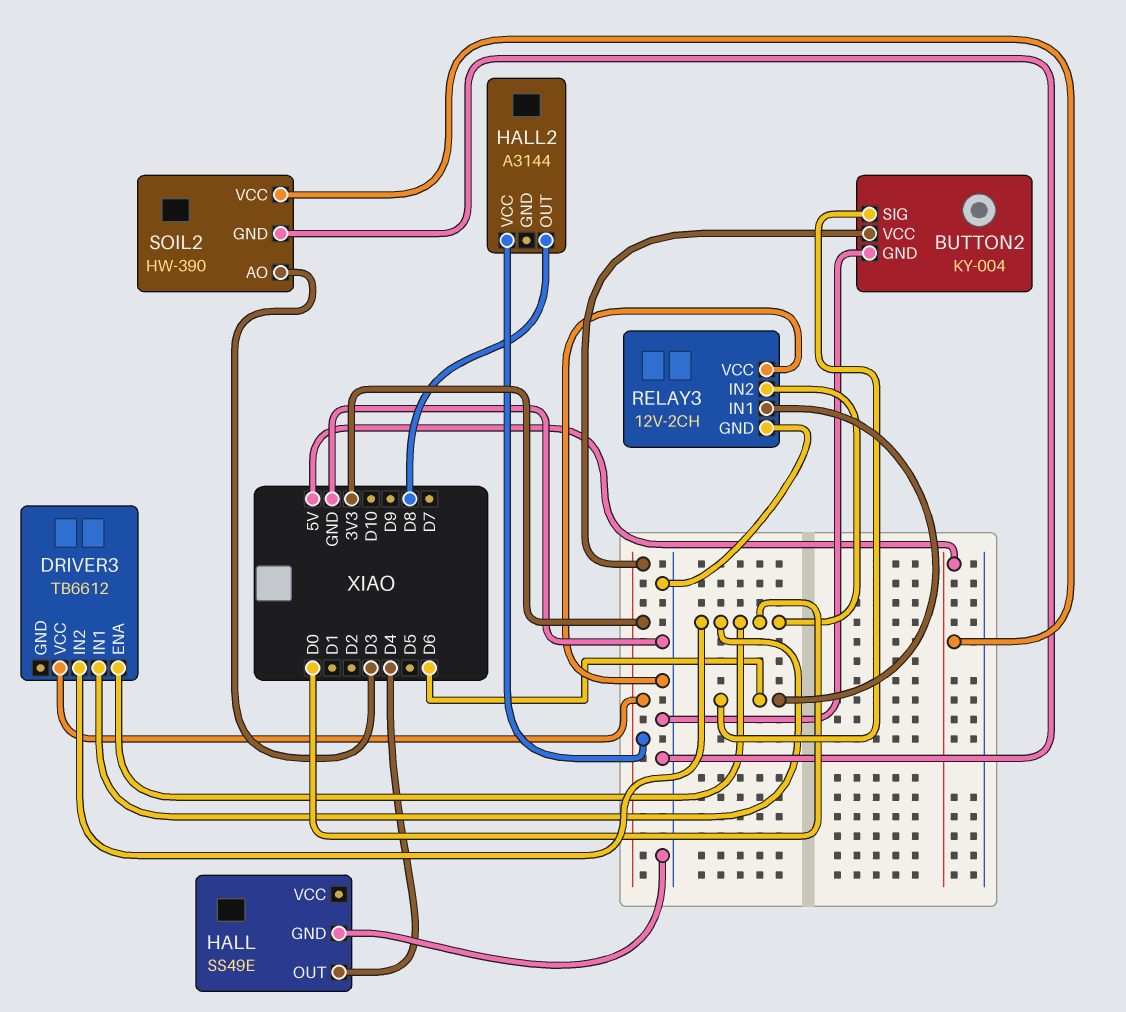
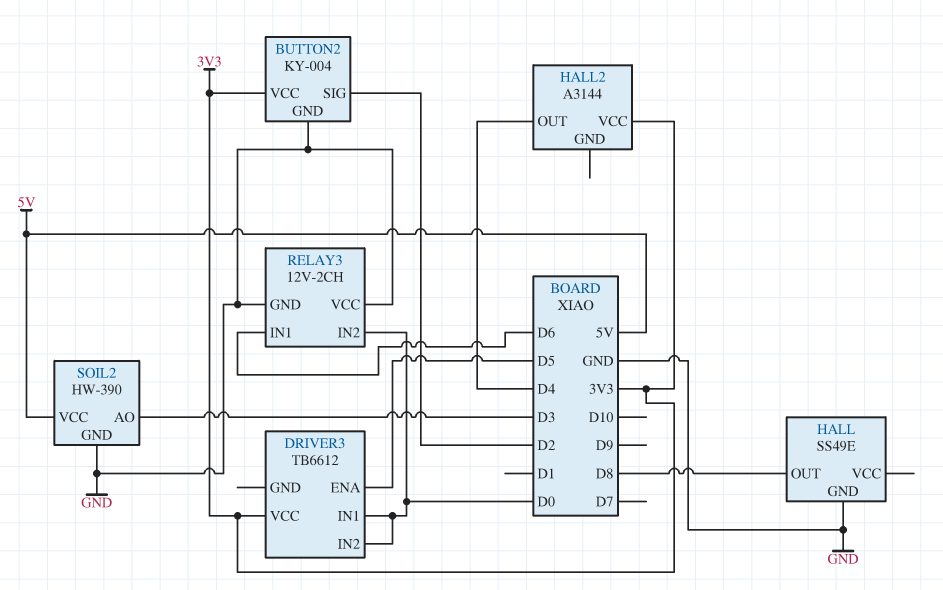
BUTTON2 pin SIG: D6 -> D2
DRIVER3 pin ENA: D0 -> D5
HALL pin OUT: D4 -> D8
HALL2 pin OUT: D8 -> D4

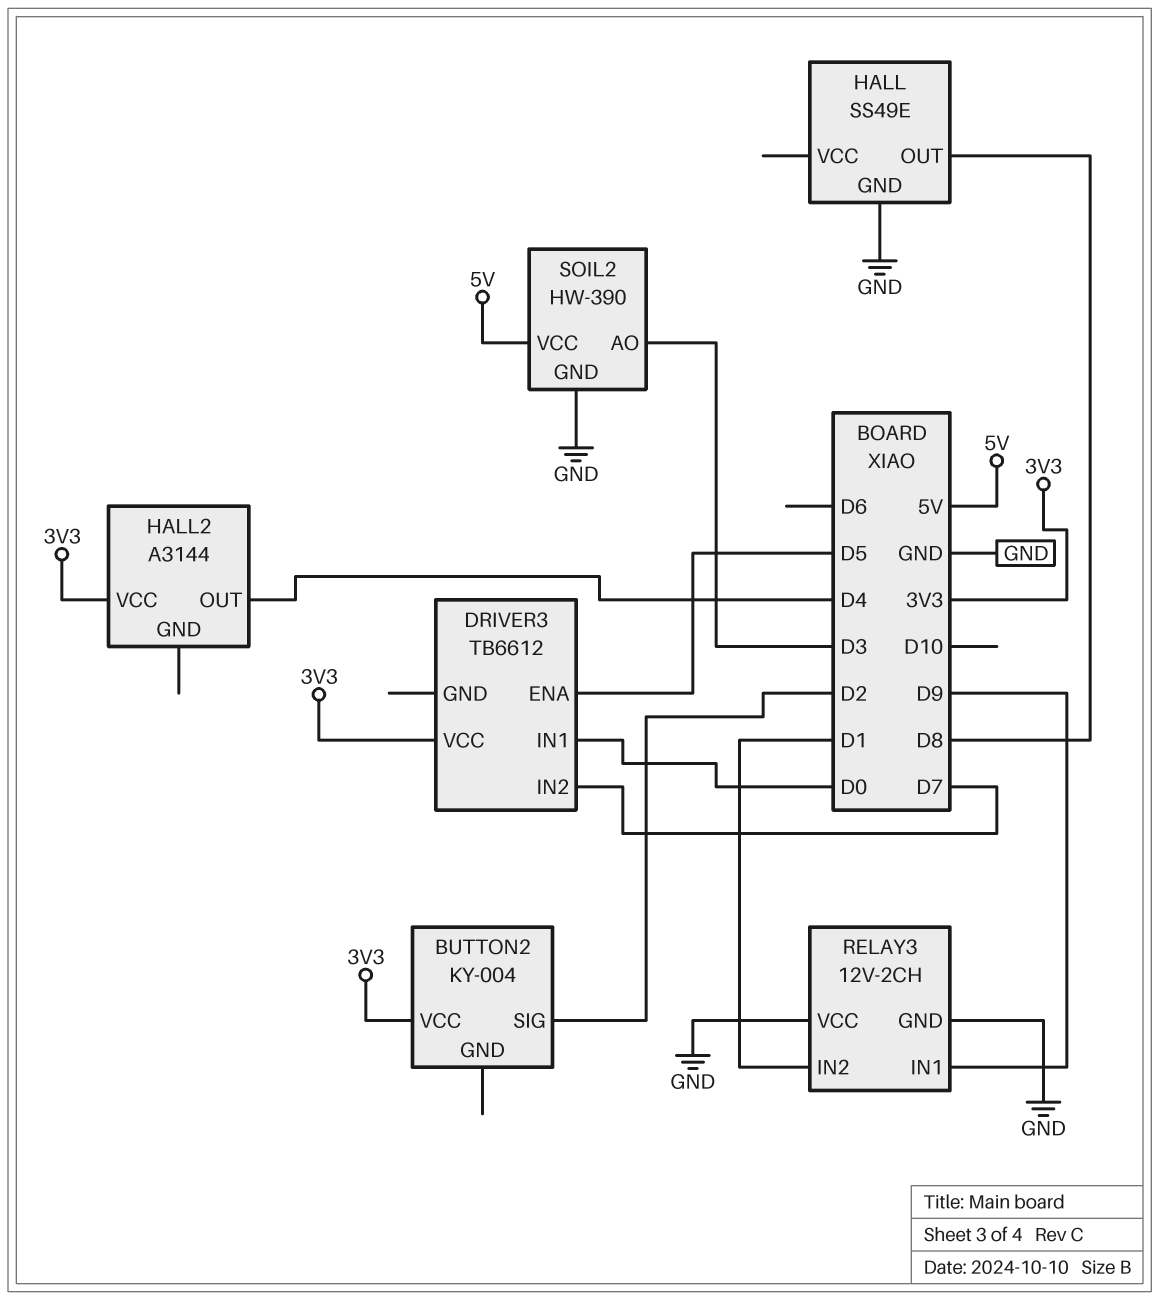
BUTTON2 pin GND: GND -> none
DRIVER3 pin IN2: D0 -> D7
RELAY3 pin IN1: D6 -> D9
RELAY3 pin IN2: D0 -> D1

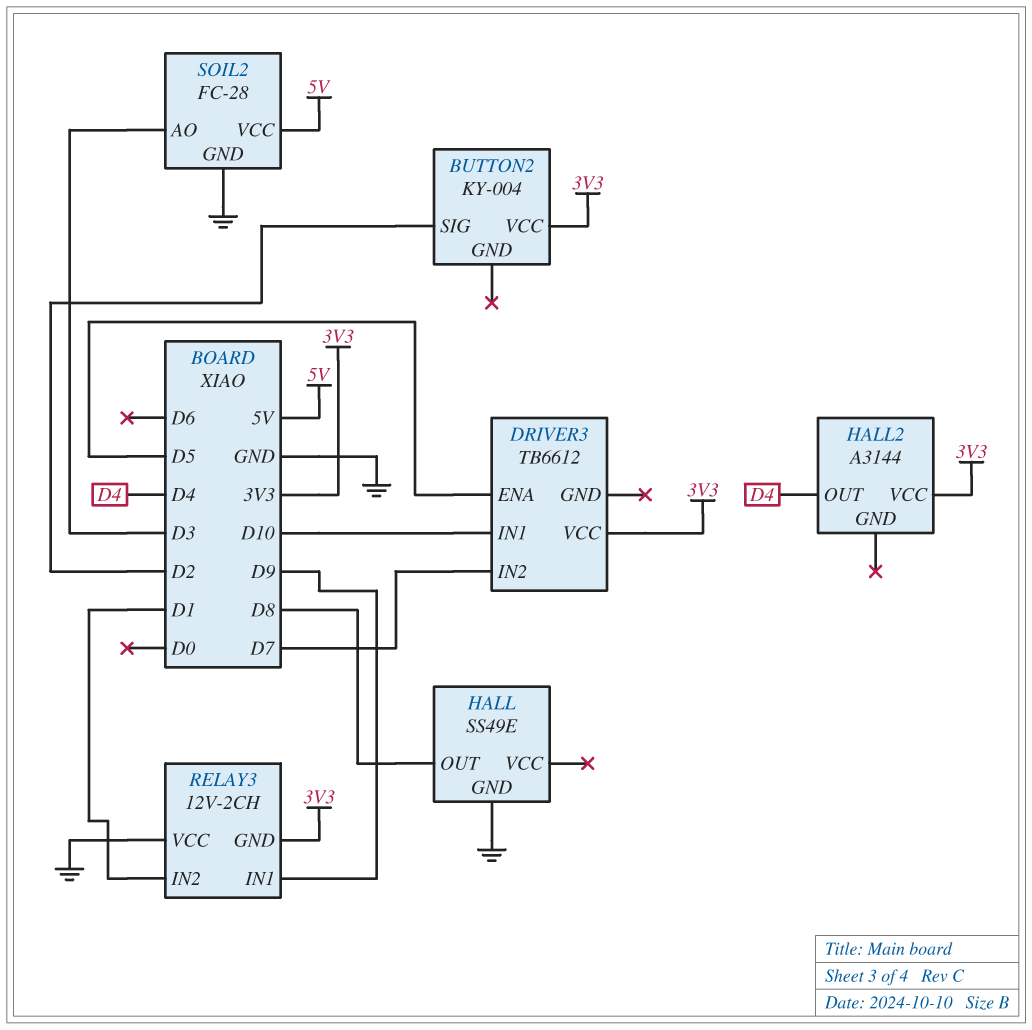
DRIVER3 pin IN1: D0 -> D10
RELAY3 pin GND: GND -> 3V3
SOIL2: HW-390 -> FC-28

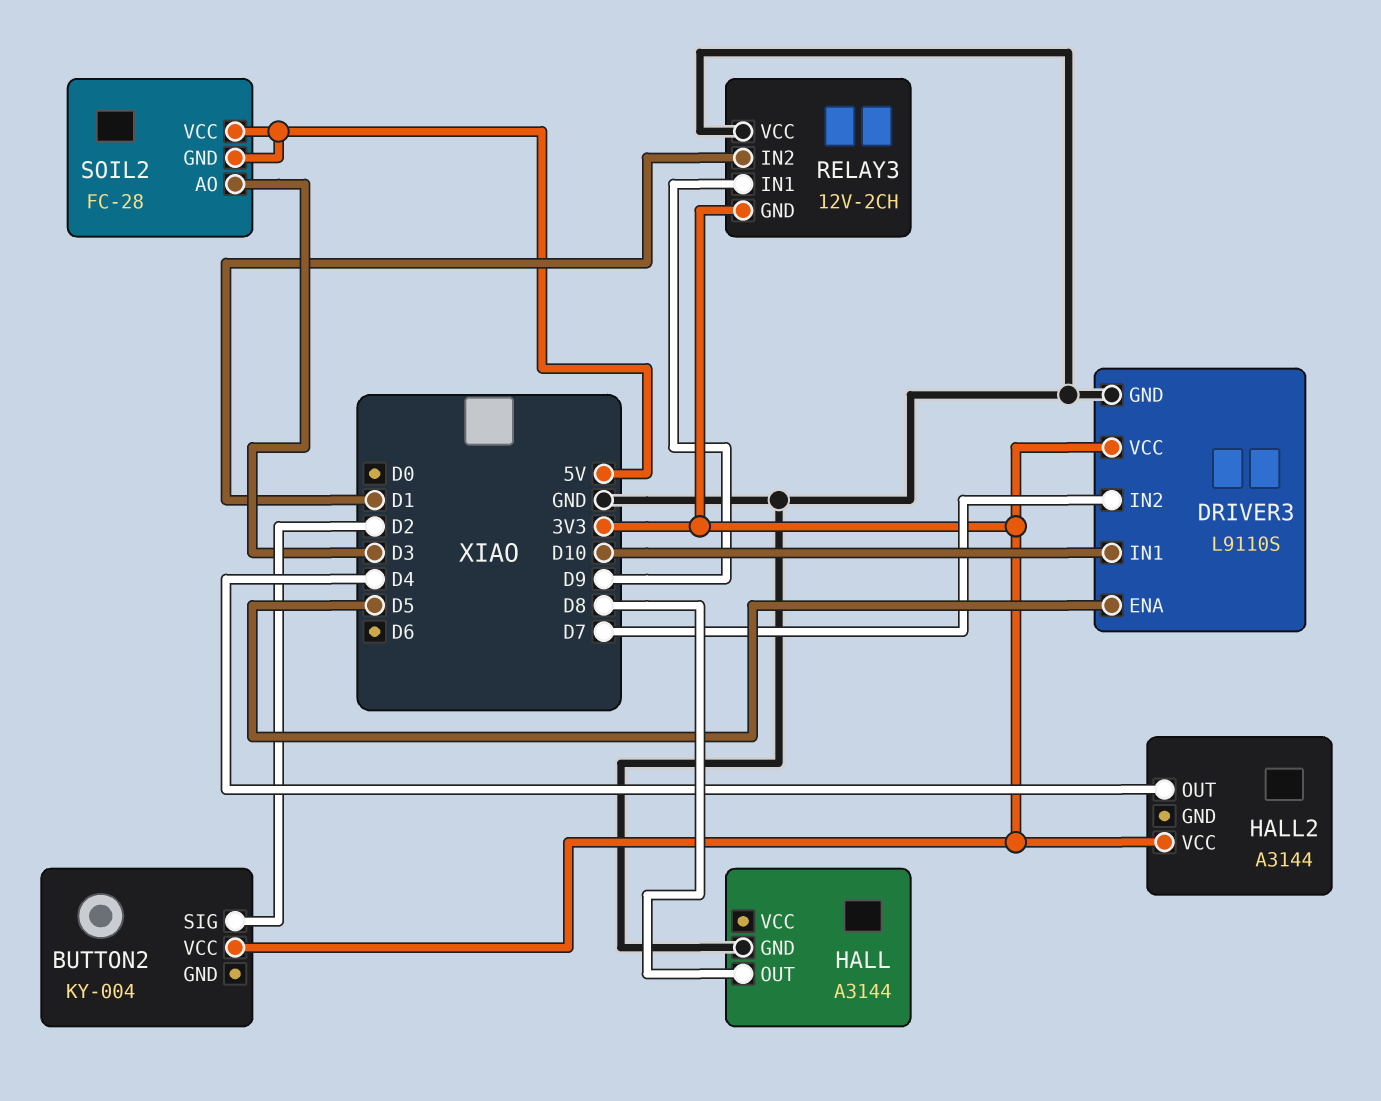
DRIVER3: TB6612 -> L9110S
DRIVER3 pin GND: none -> GND
HALL: SS49E -> A3144
SOIL2 pin GND: GND -> 5V

